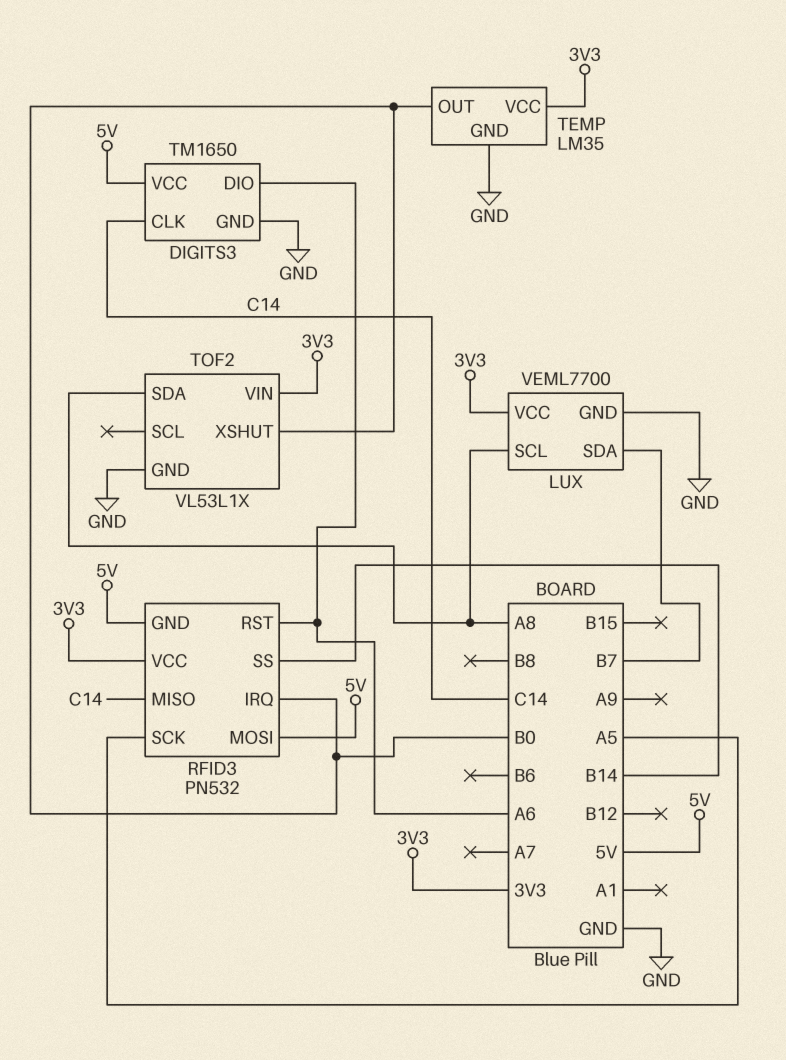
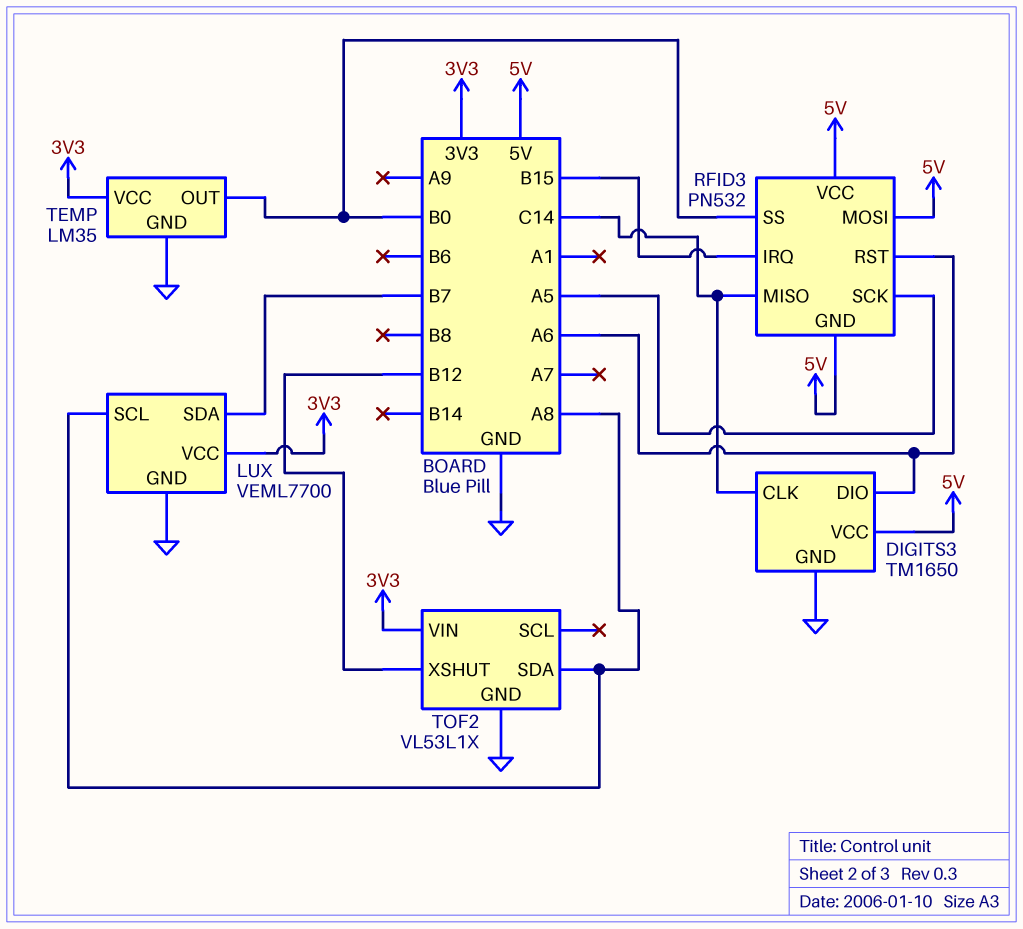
RFID3 pin IRQ: B0 -> B15
RFID3 pin SS: B14 -> B0
RFID3 pin VCC: 3V3 -> 5V
TOF2 pin XSHUT: B0 -> B12

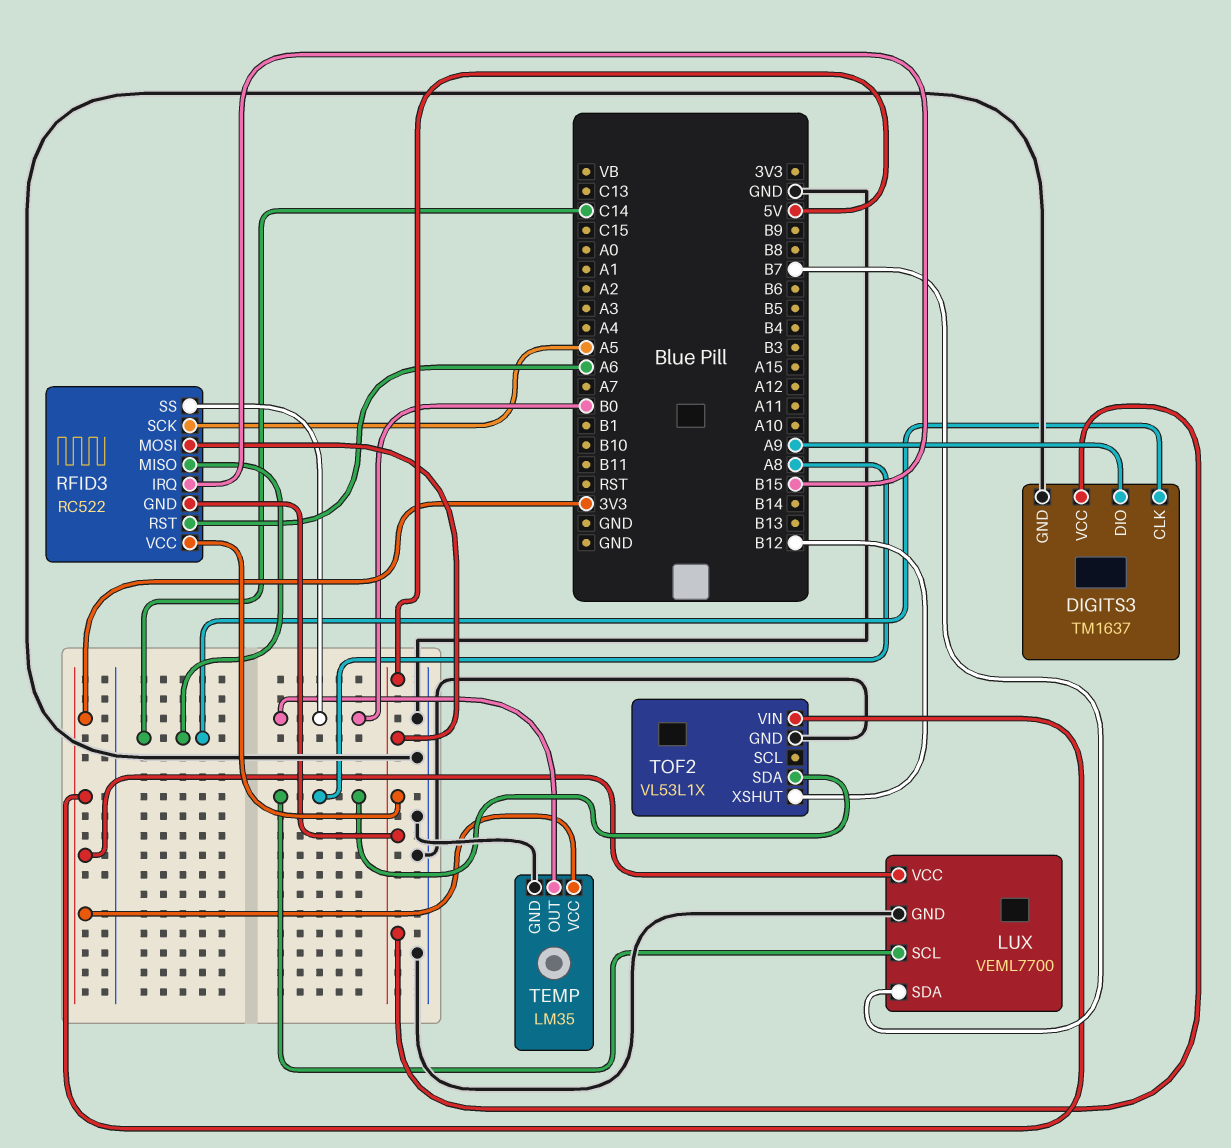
DIGITS3: TM1650 -> TM1637
DIGITS3 pin DIO: A6 -> A9
RFID3: PN532 -> RC522

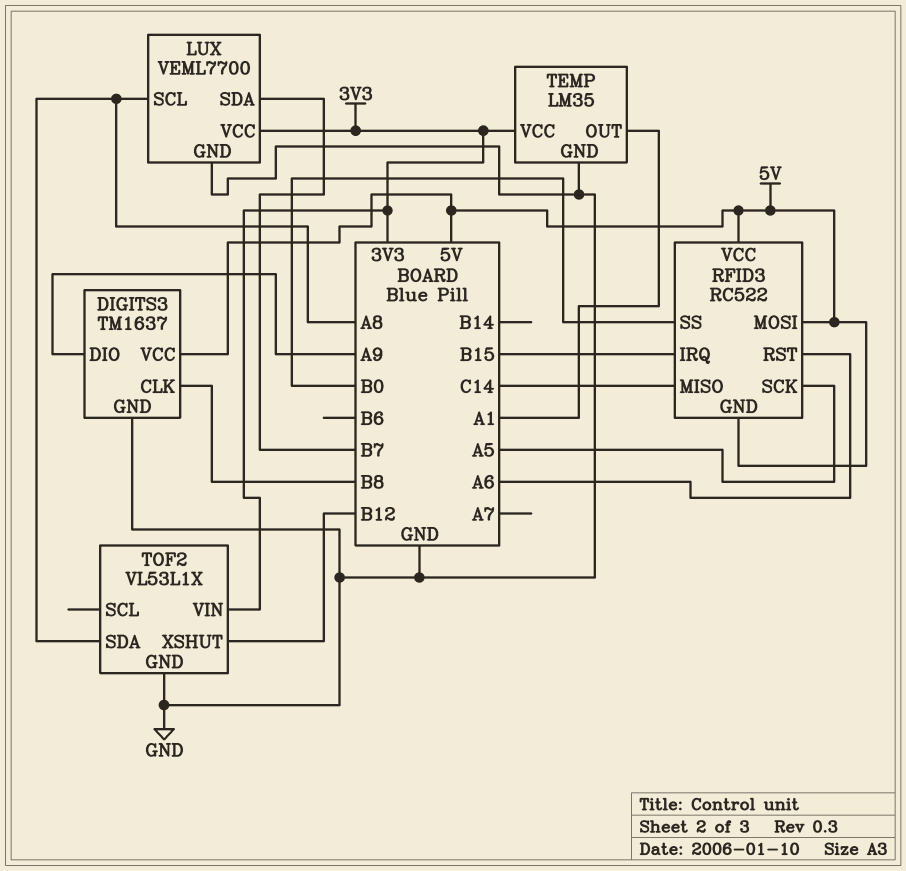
DIGITS3 pin CLK: C14 -> B8
TEMP pin OUT: B0 -> A1

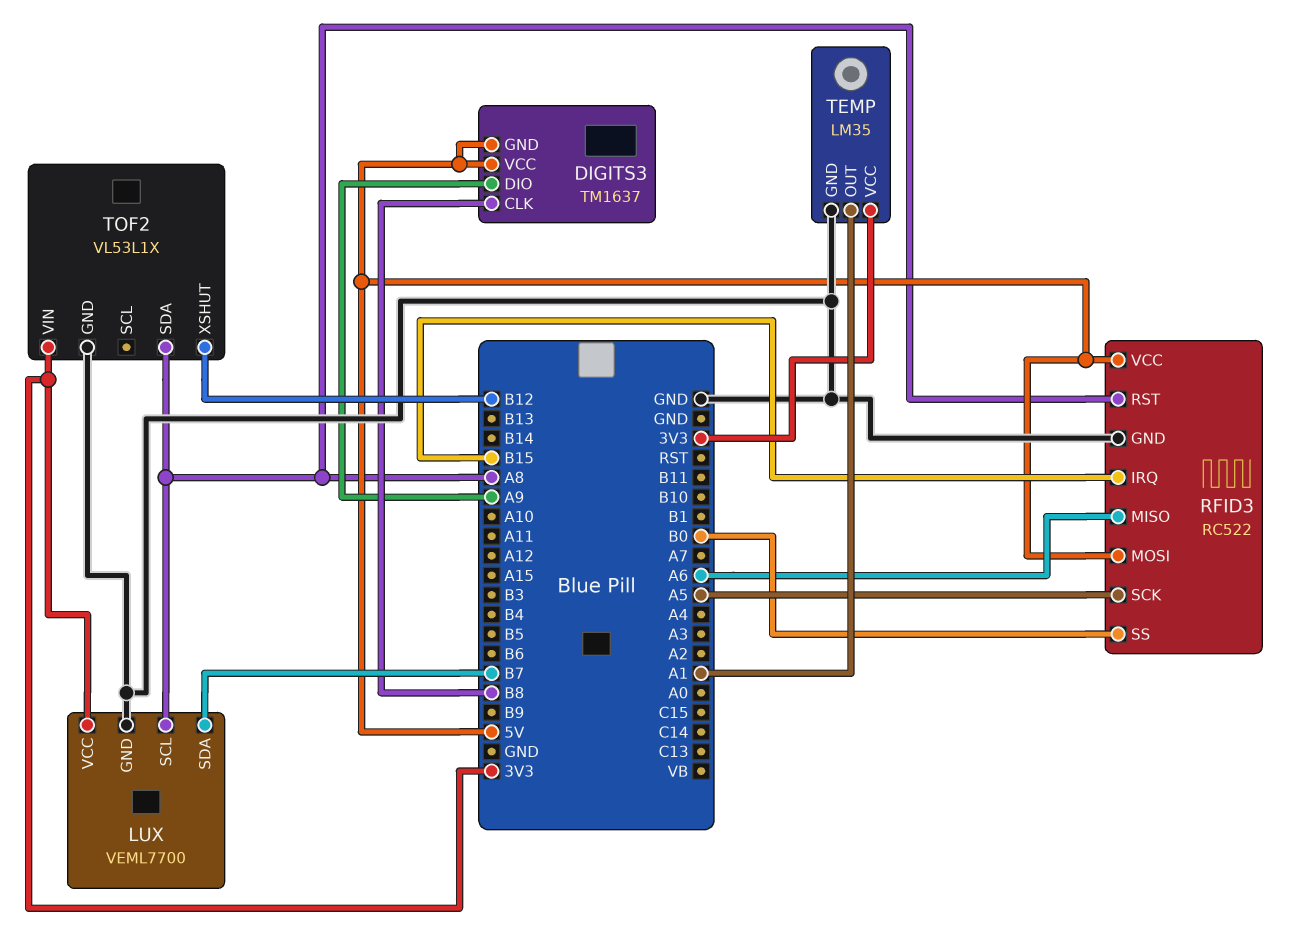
DIGITS3 pin GND: GND -> 5V
RFID3 pin GND: 5V -> GND
RFID3 pin MISO: C14 -> A6
RFID3 pin RST: A6 -> A8

